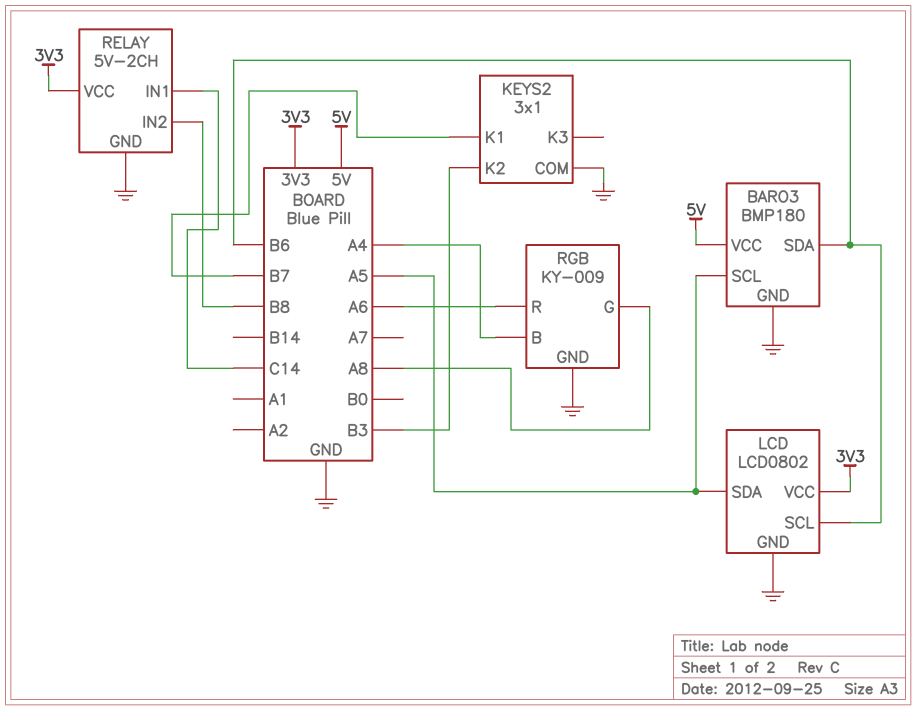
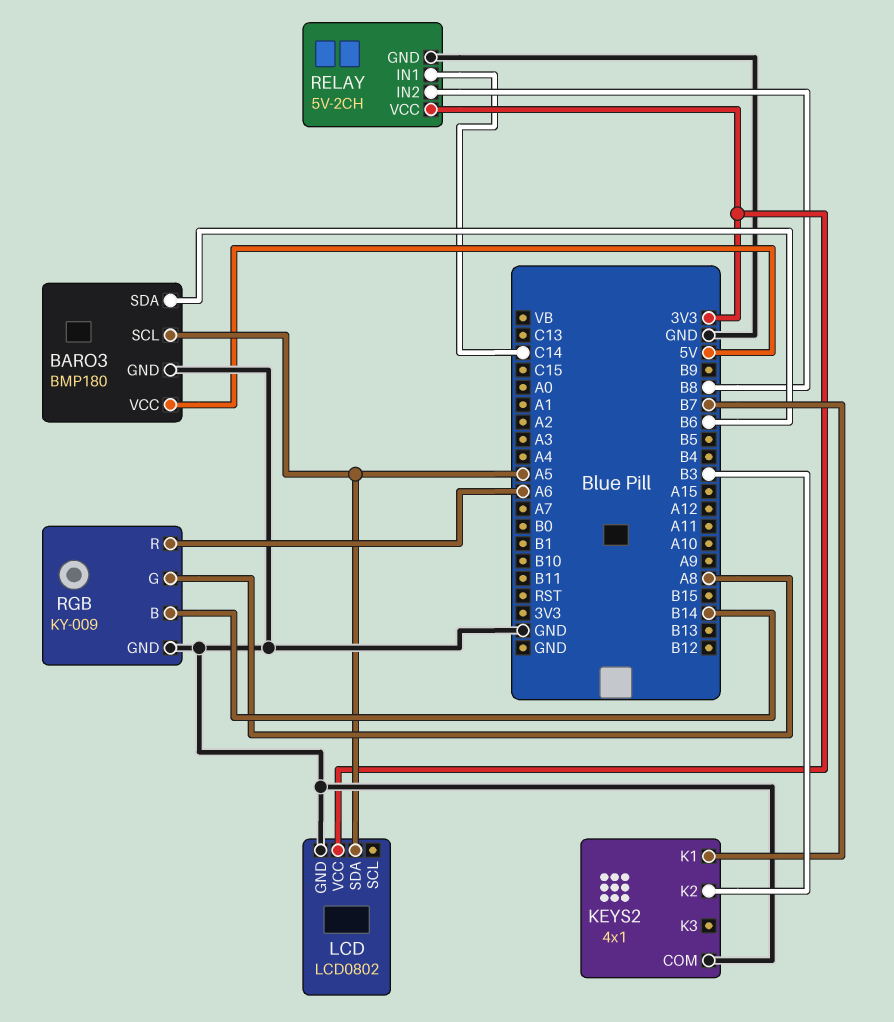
KEYS2: 3x1 -> 4x1
LCD pin SCL: B6 -> none
RGB pin B: A4 -> B14

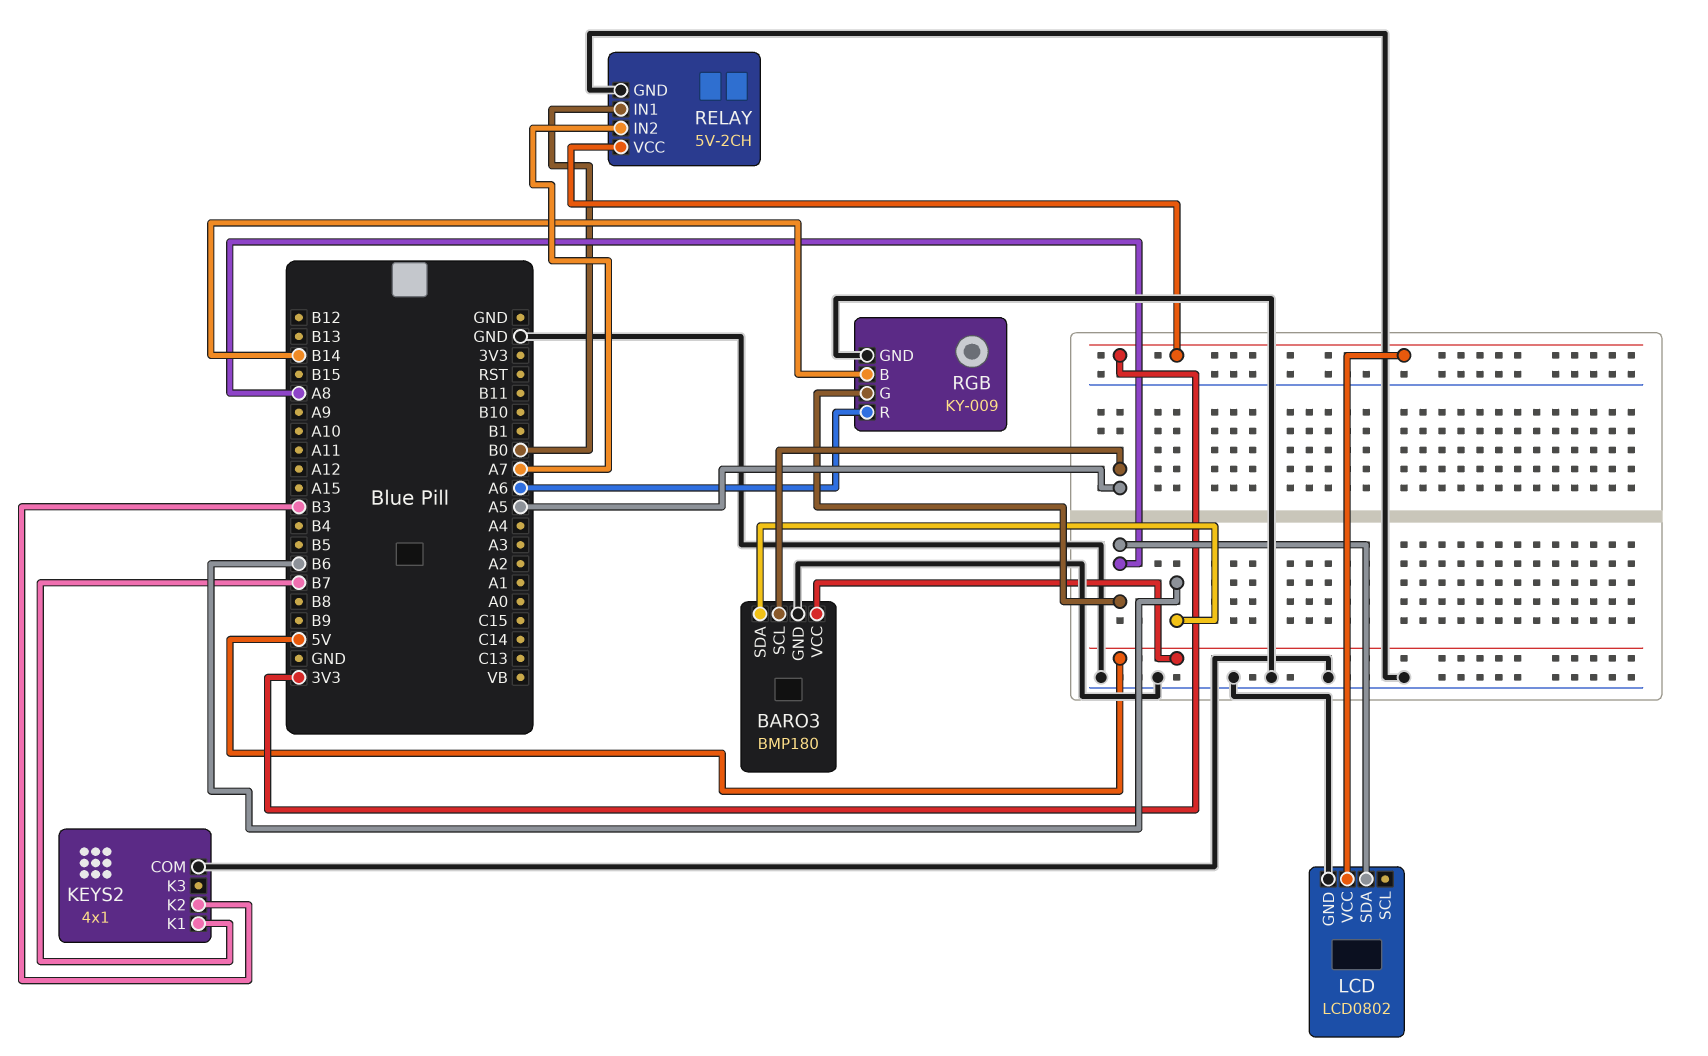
LCD pin SDA: A5 -> A8
RELAY pin IN1: C14 -> B0
RELAY pin IN2: B8 -> A7

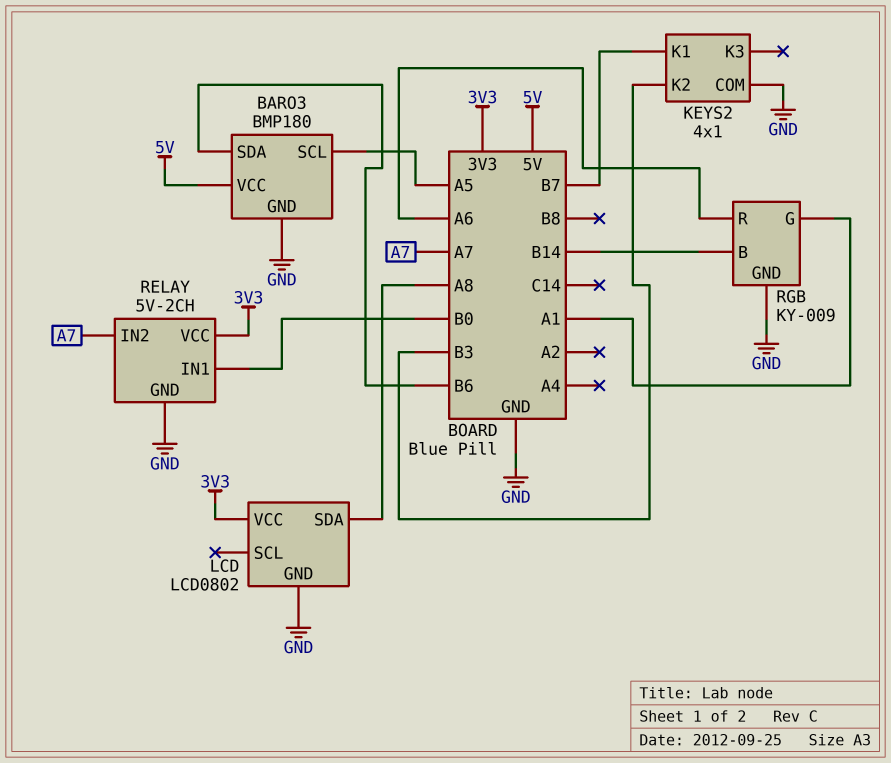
RGB pin G: A8 -> A1

